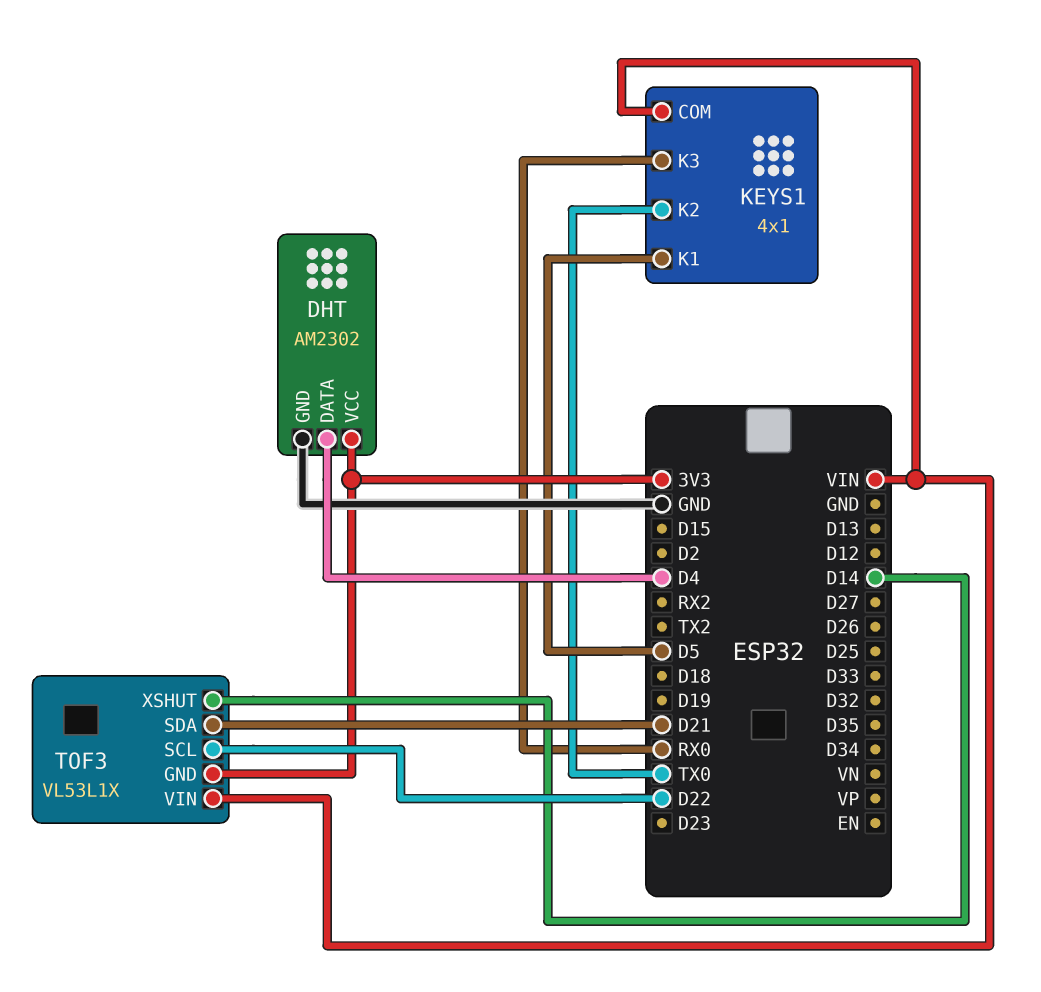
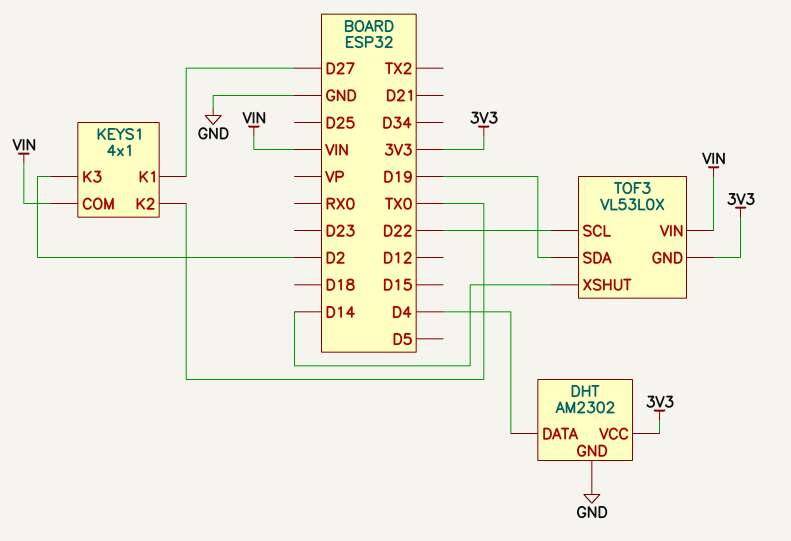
KEYS1 pin K1: D5 -> D27
KEYS1 pin K3: RX0 -> D2
TOF3: VL53L1X -> VL53L0X
TOF3 pin SDA: D21 -> D19

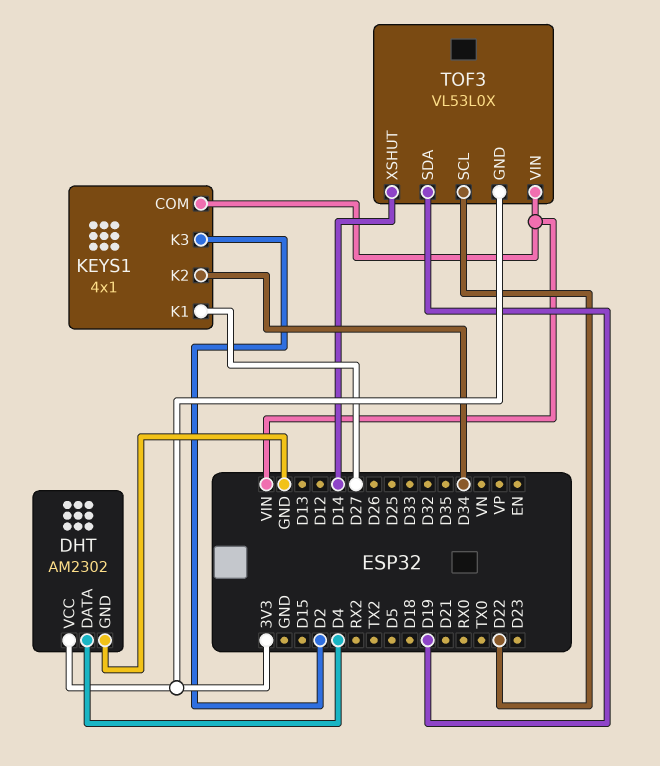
KEYS1 pin K2: TX0 -> D34

